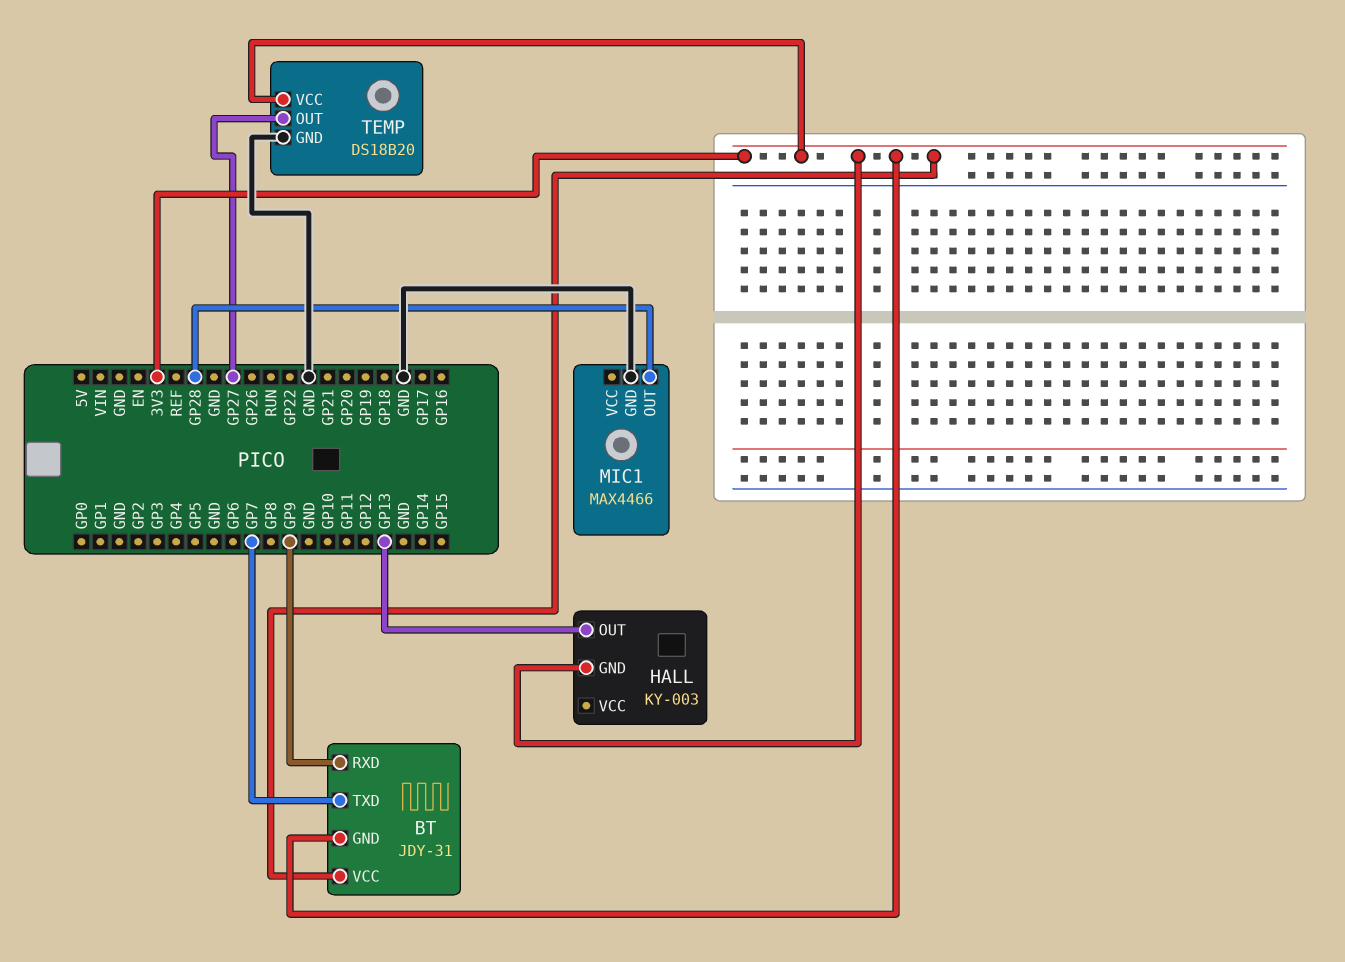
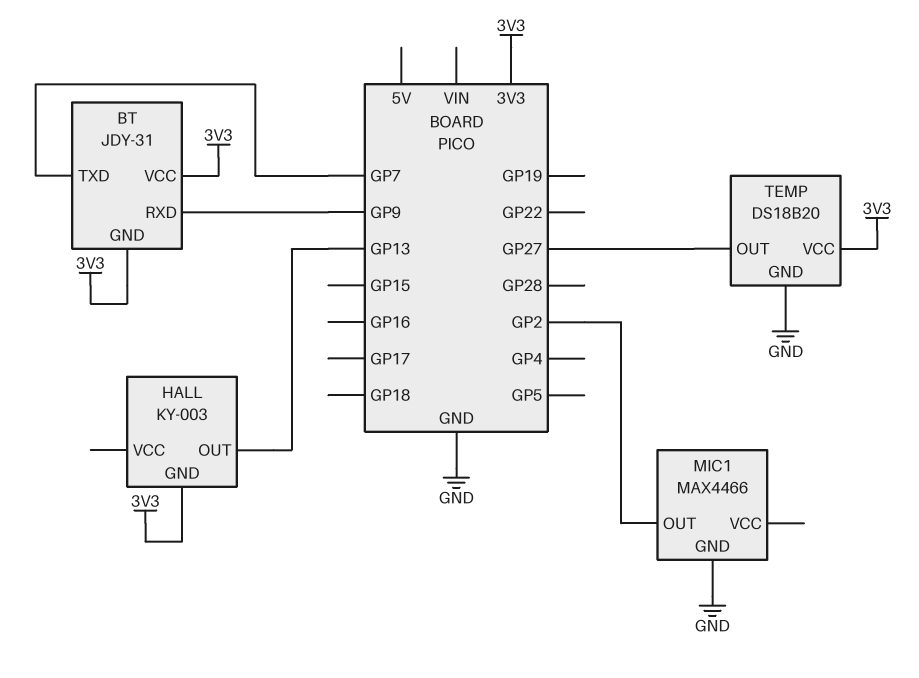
MIC1 pin OUT: GP28 -> GP2

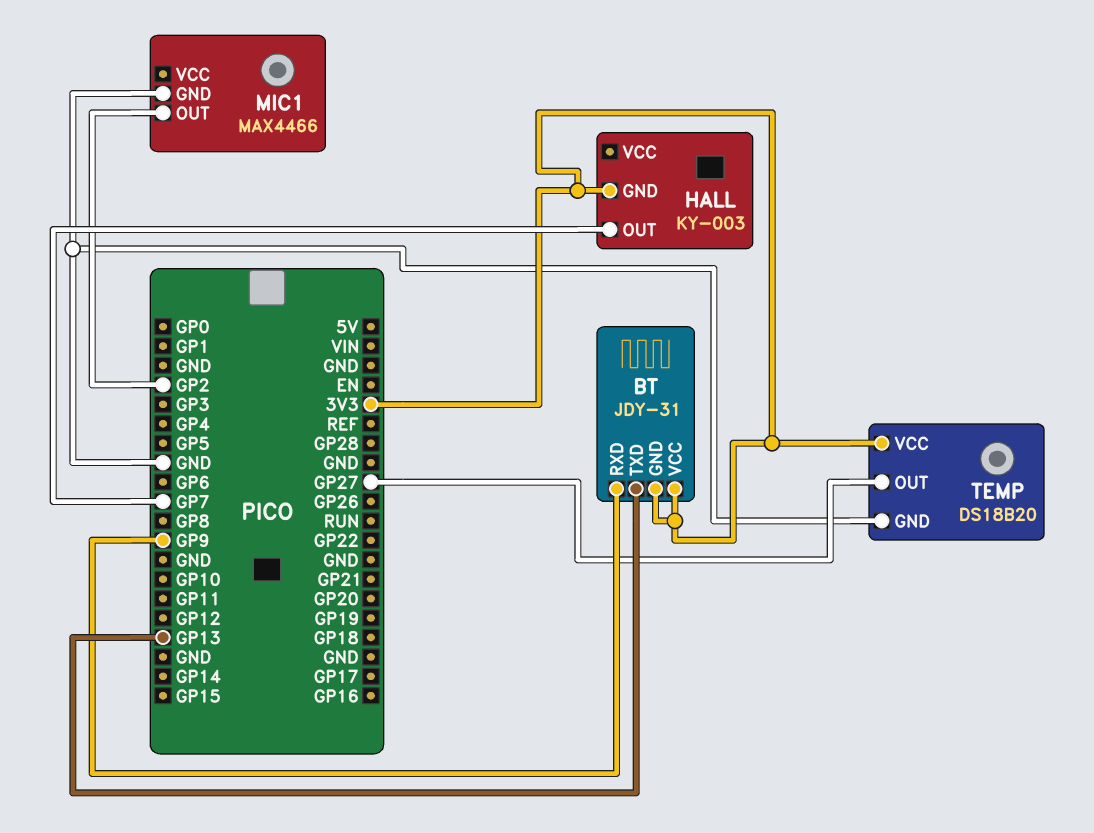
BT pin TXD: GP7 -> GP13
HALL pin OUT: GP13 -> GP7

